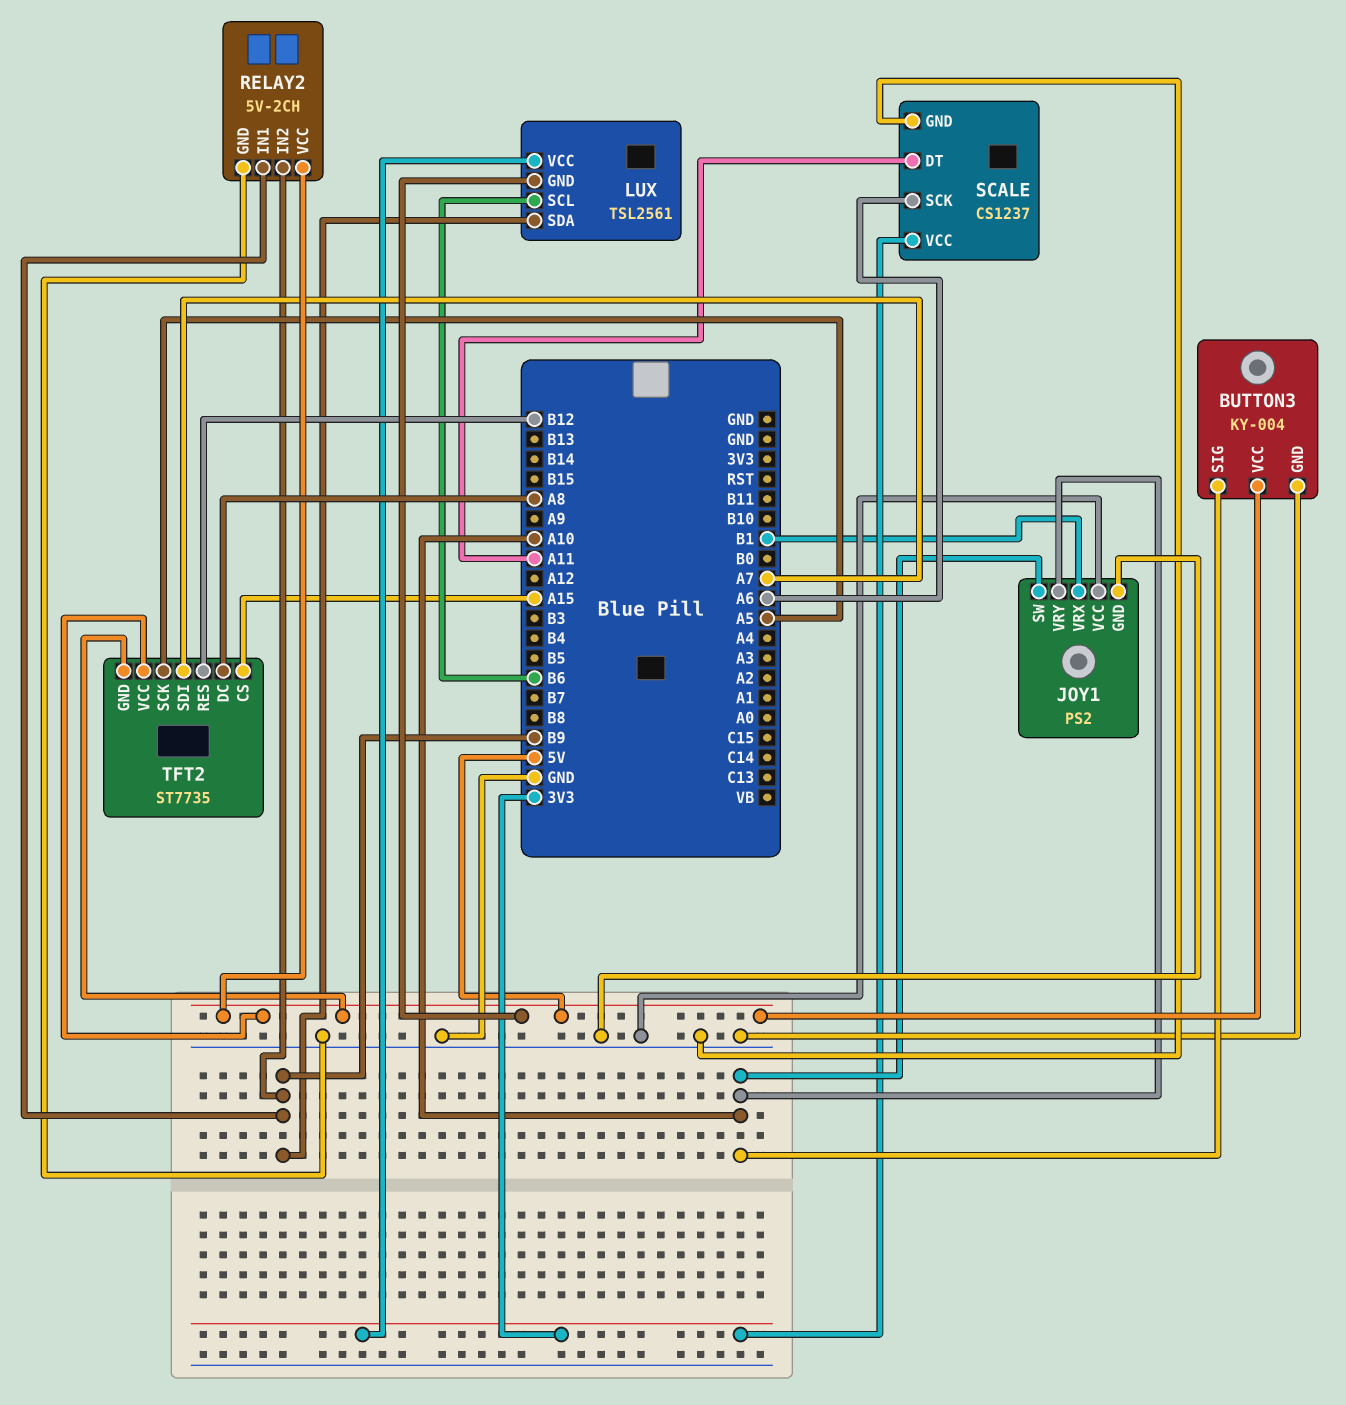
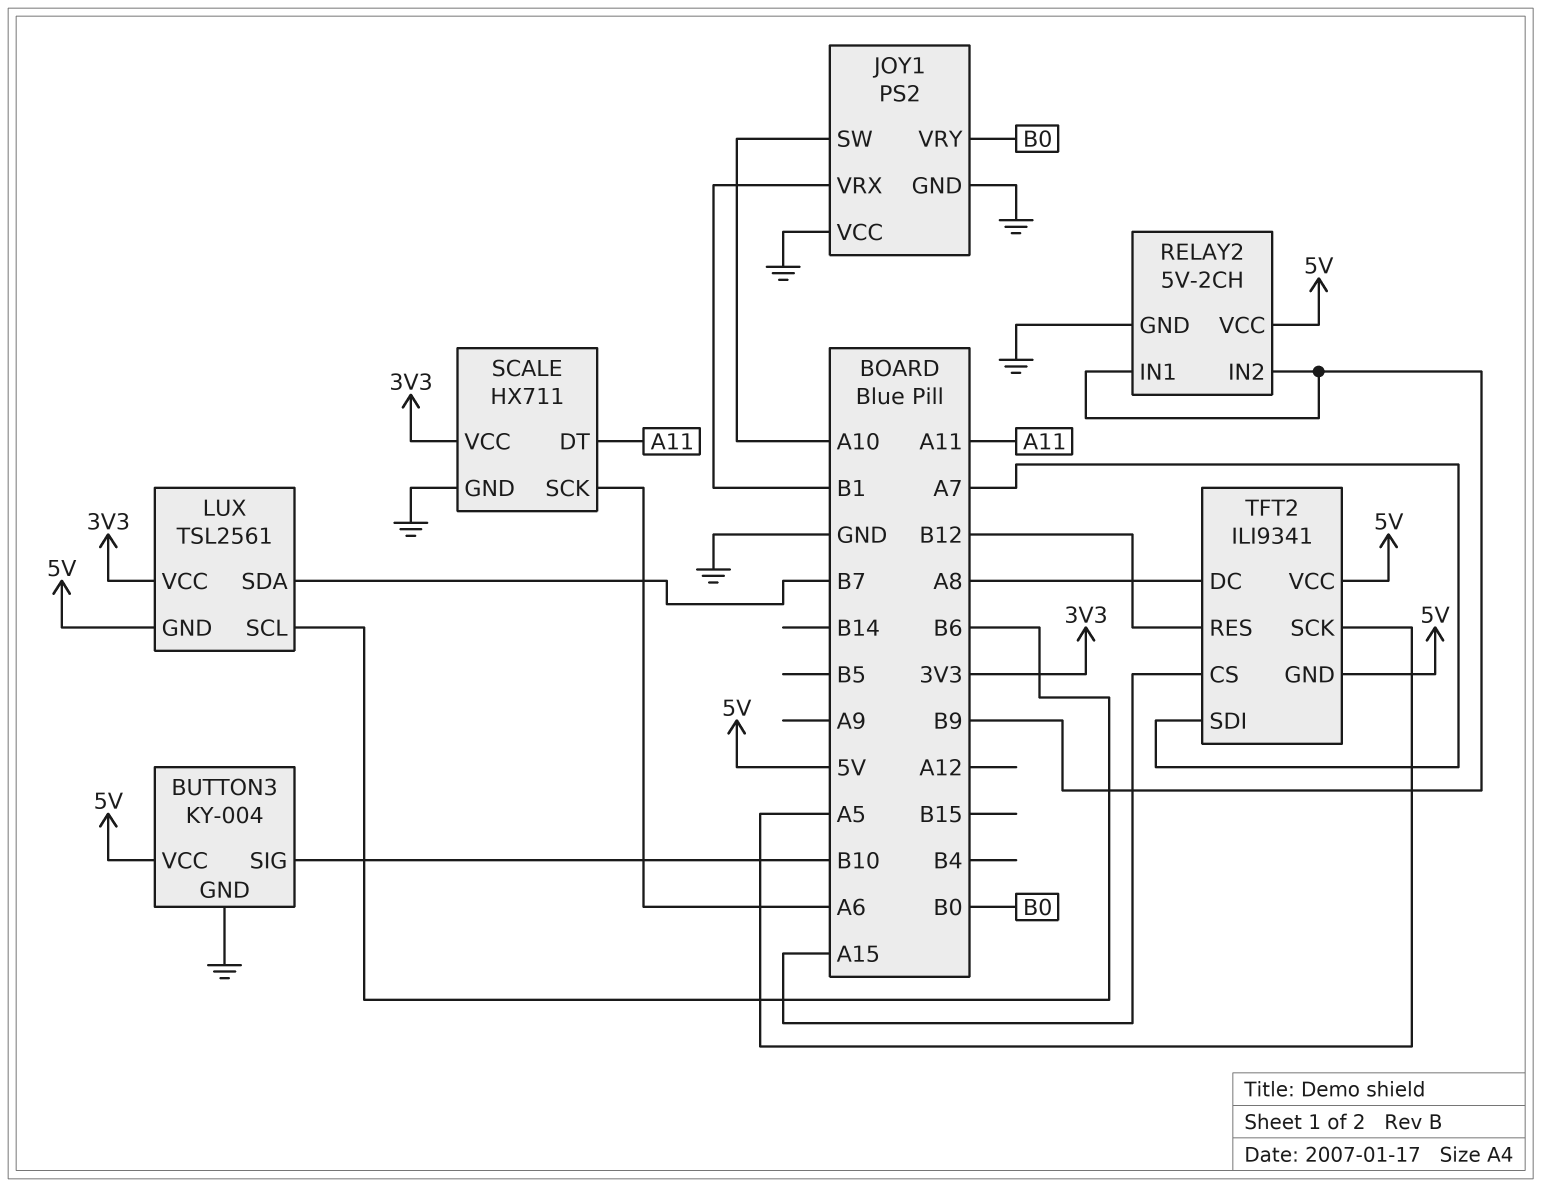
BUTTON3 pin SIG: A10 -> B10
JOY1 pin VRY: A10 -> B0
LUX pin SDA: B9 -> B7
SCALE: CS1237 -> HX711
TFT2: ST7735 -> ILI9341

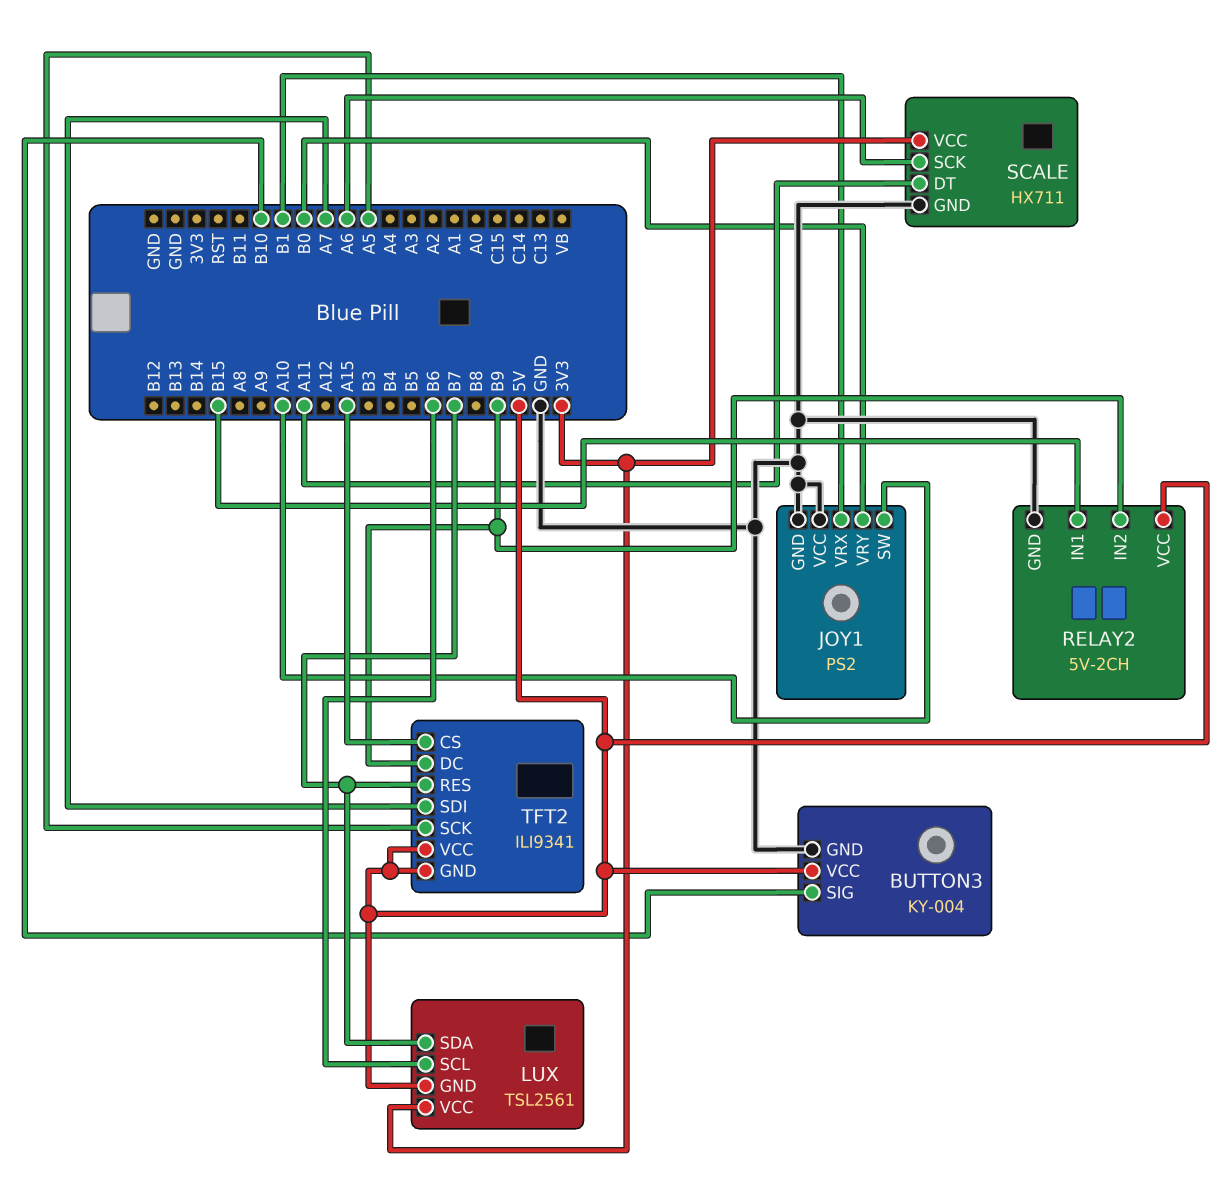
RELAY2 pin IN1: B9 -> B15
TFT2 pin DC: A8 -> B9
TFT2 pin RES: B12 -> B7

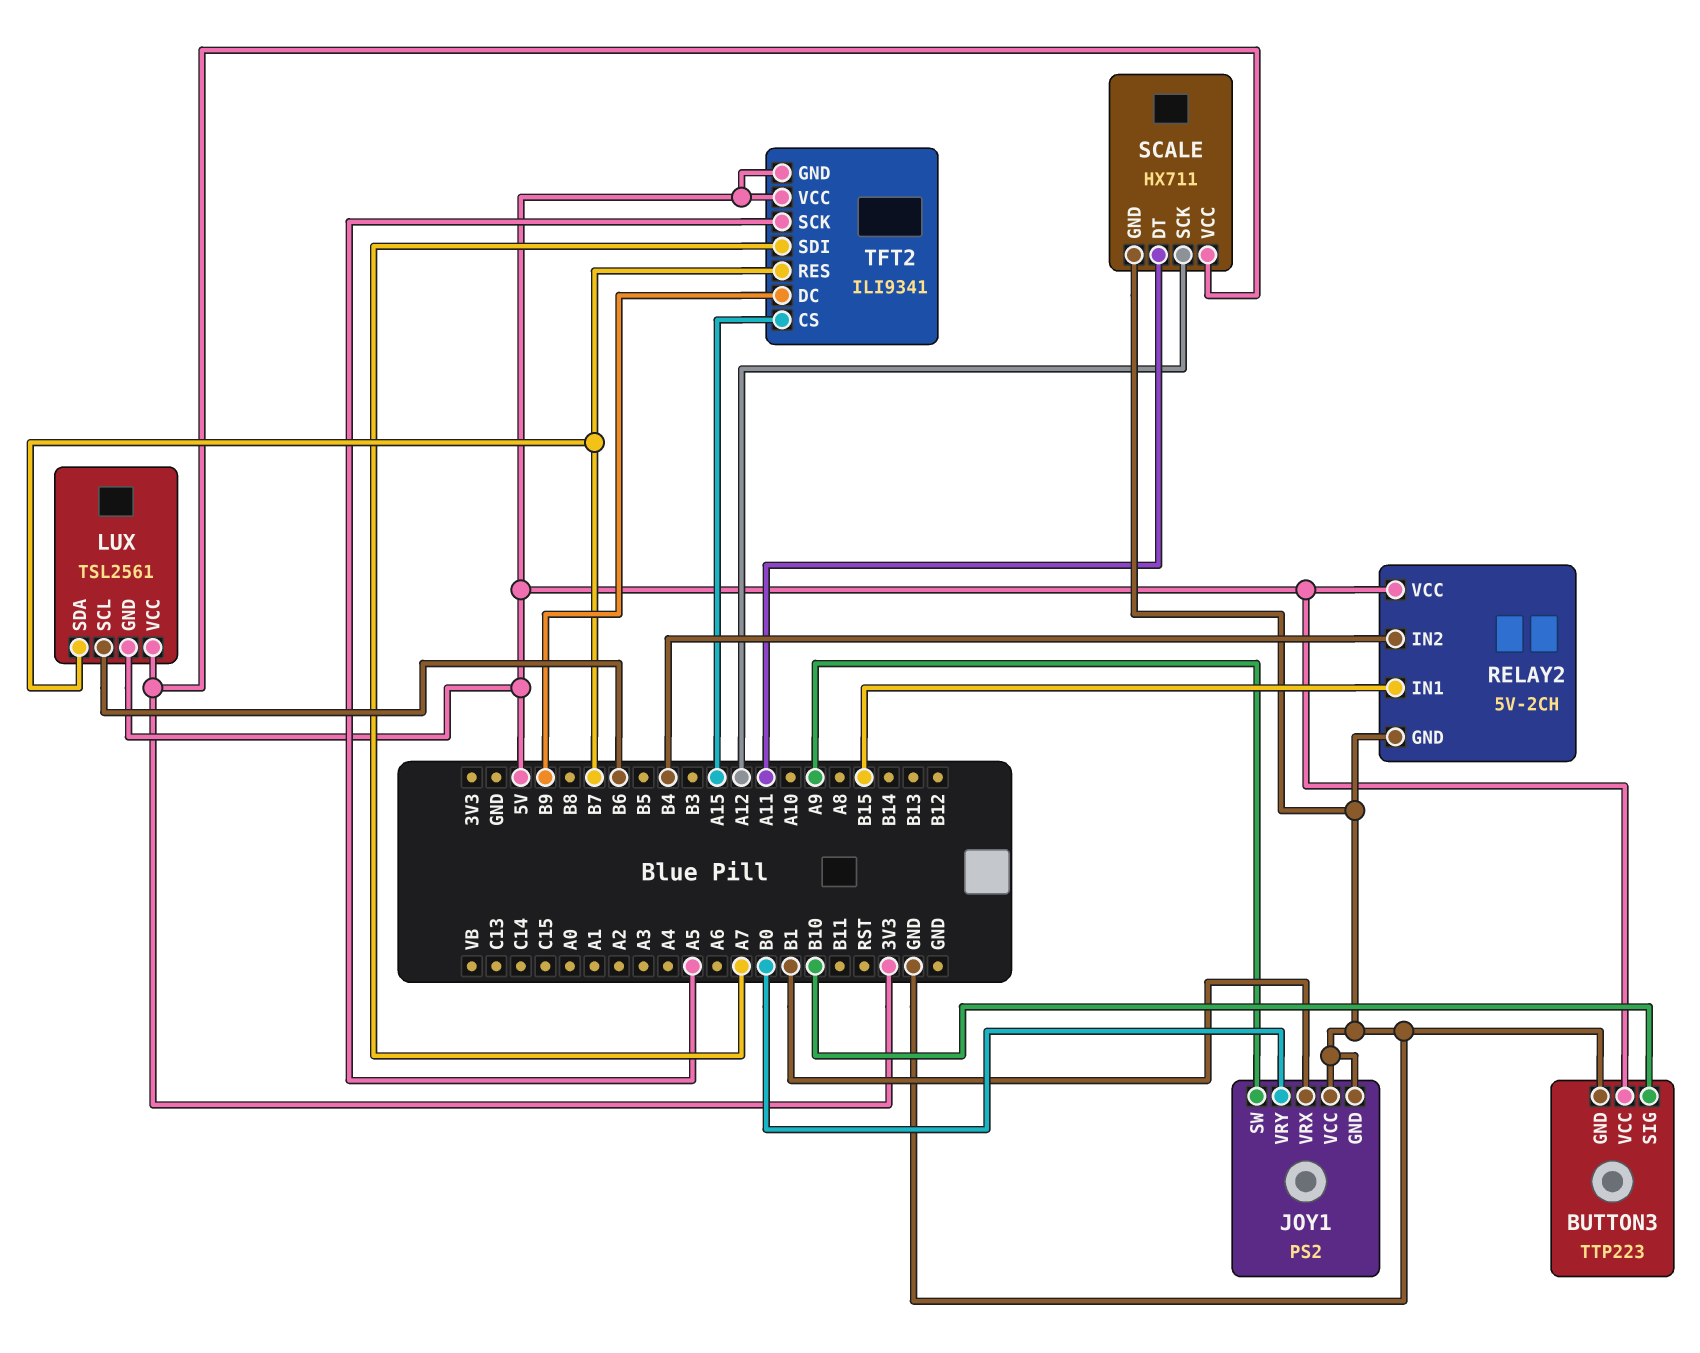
BUTTON3: KY-004 -> TTP223
JOY1 pin SW: A10 -> A9
RELAY2 pin IN2: B9 -> B4
SCALE pin SCK: A6 -> A12

